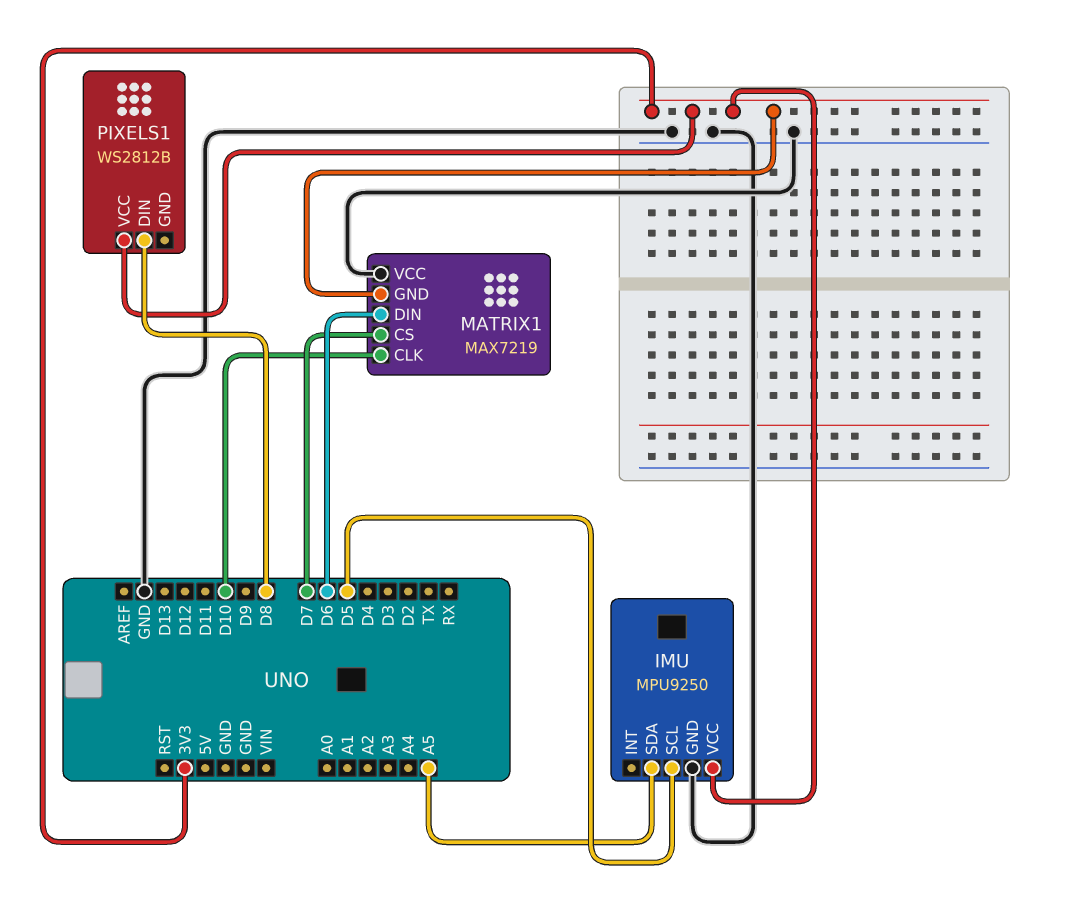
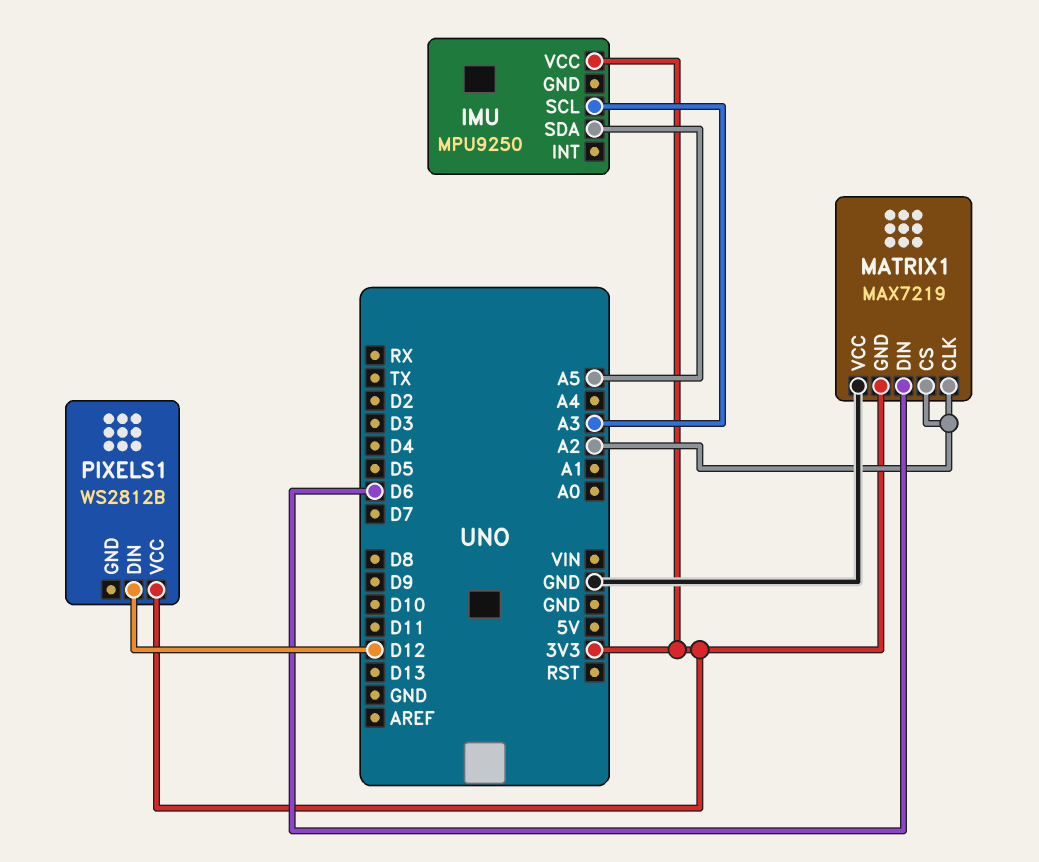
IMU pin GND: GND -> none
IMU pin SCL: D5 -> A3
MATRIX1 pin CLK: D10 -> A2
MATRIX1 pin CS: D7 -> A2
PIXELS1 pin DIN: D8 -> D12

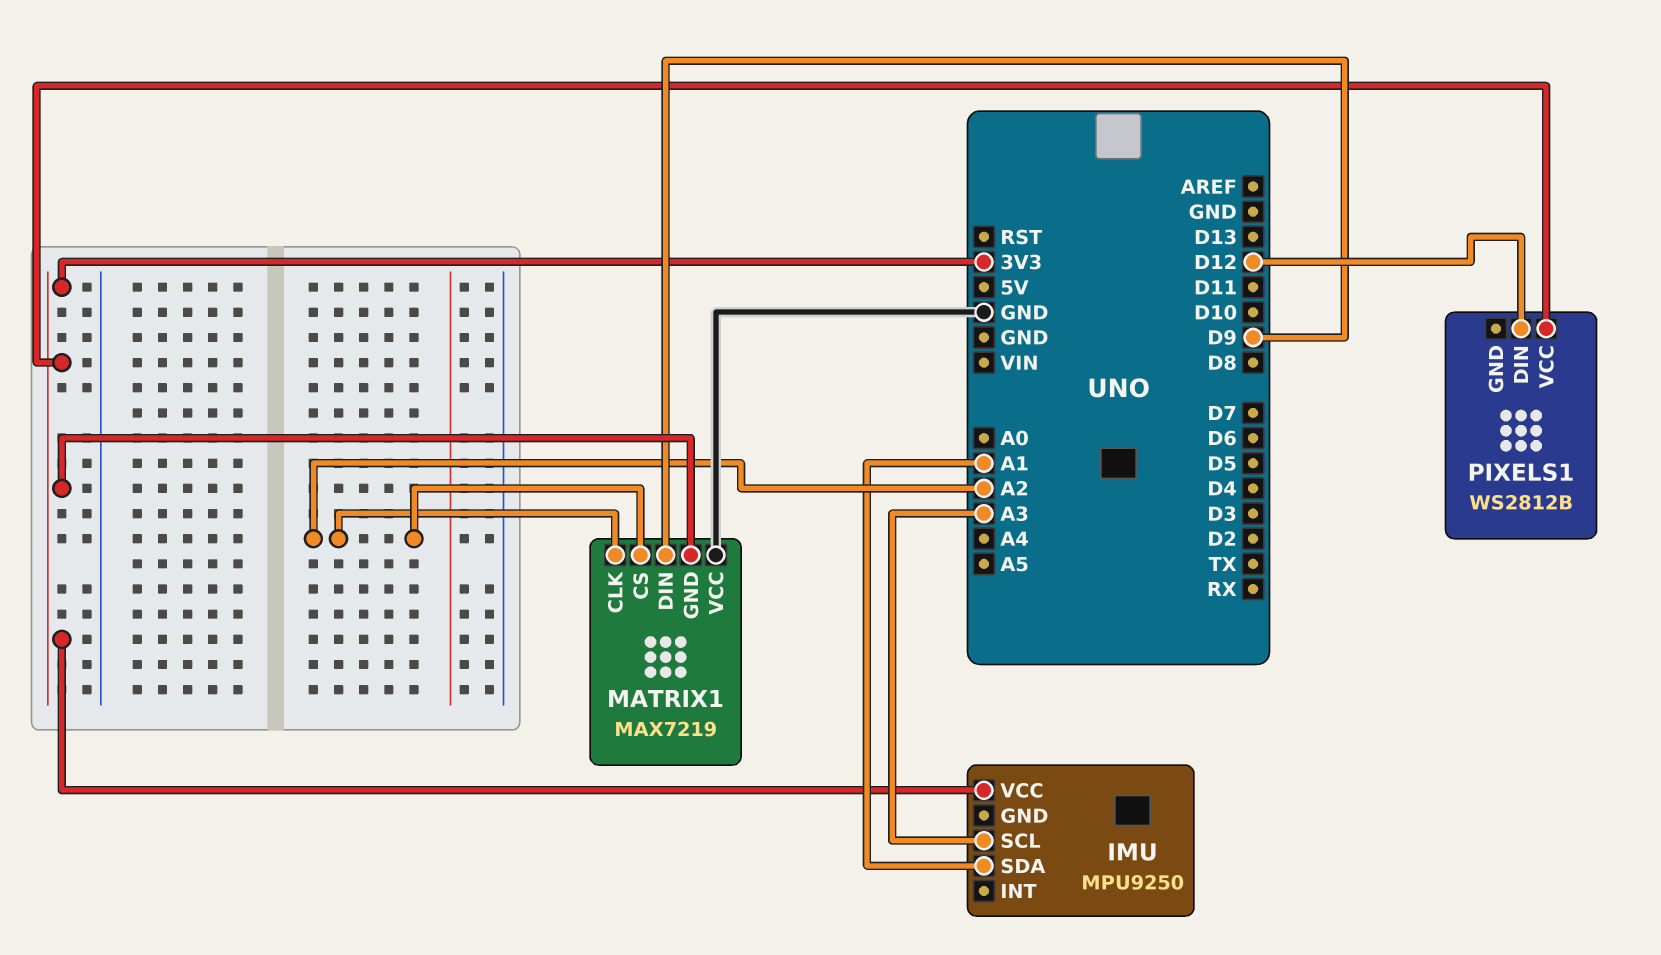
IMU pin SDA: A5 -> A1
MATRIX1 pin DIN: D6 -> D9

